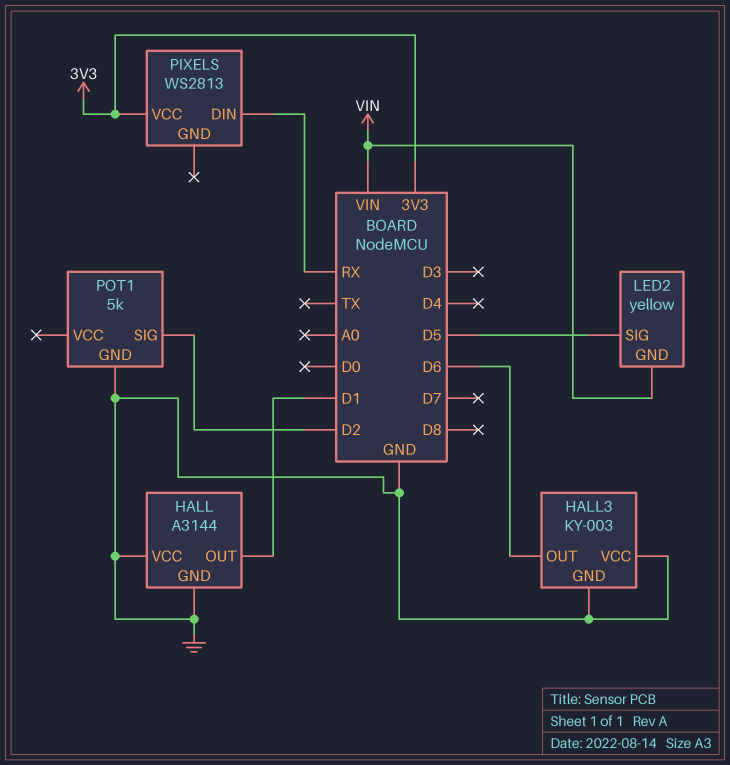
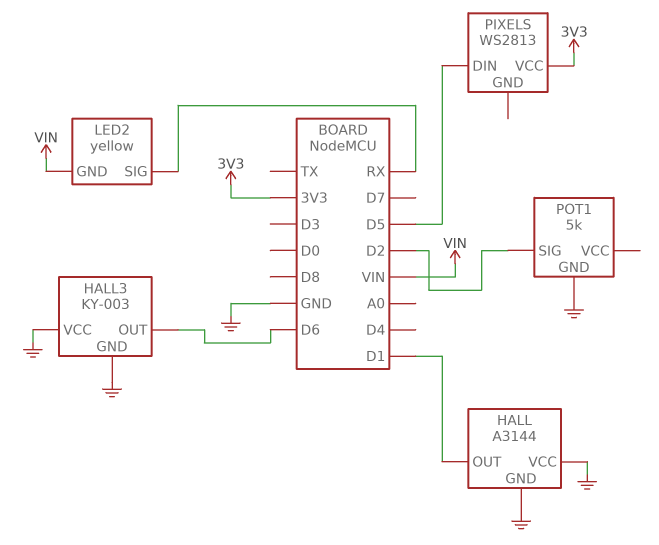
LED2 pin SIG: D5 -> RX
PIXELS pin DIN: RX -> D5

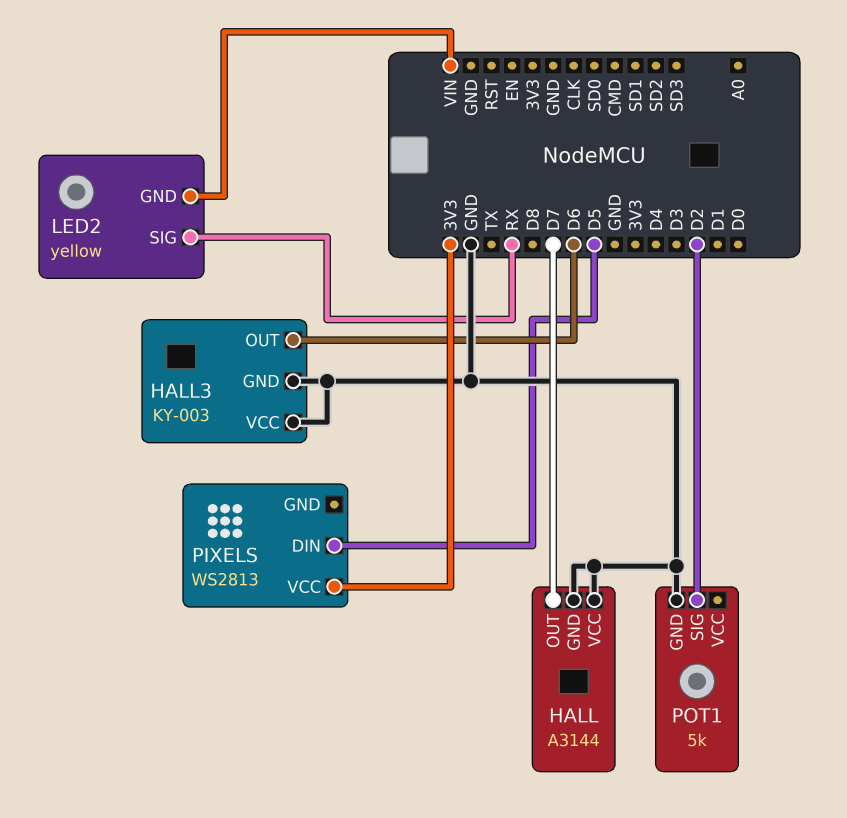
HALL pin OUT: D1 -> D7

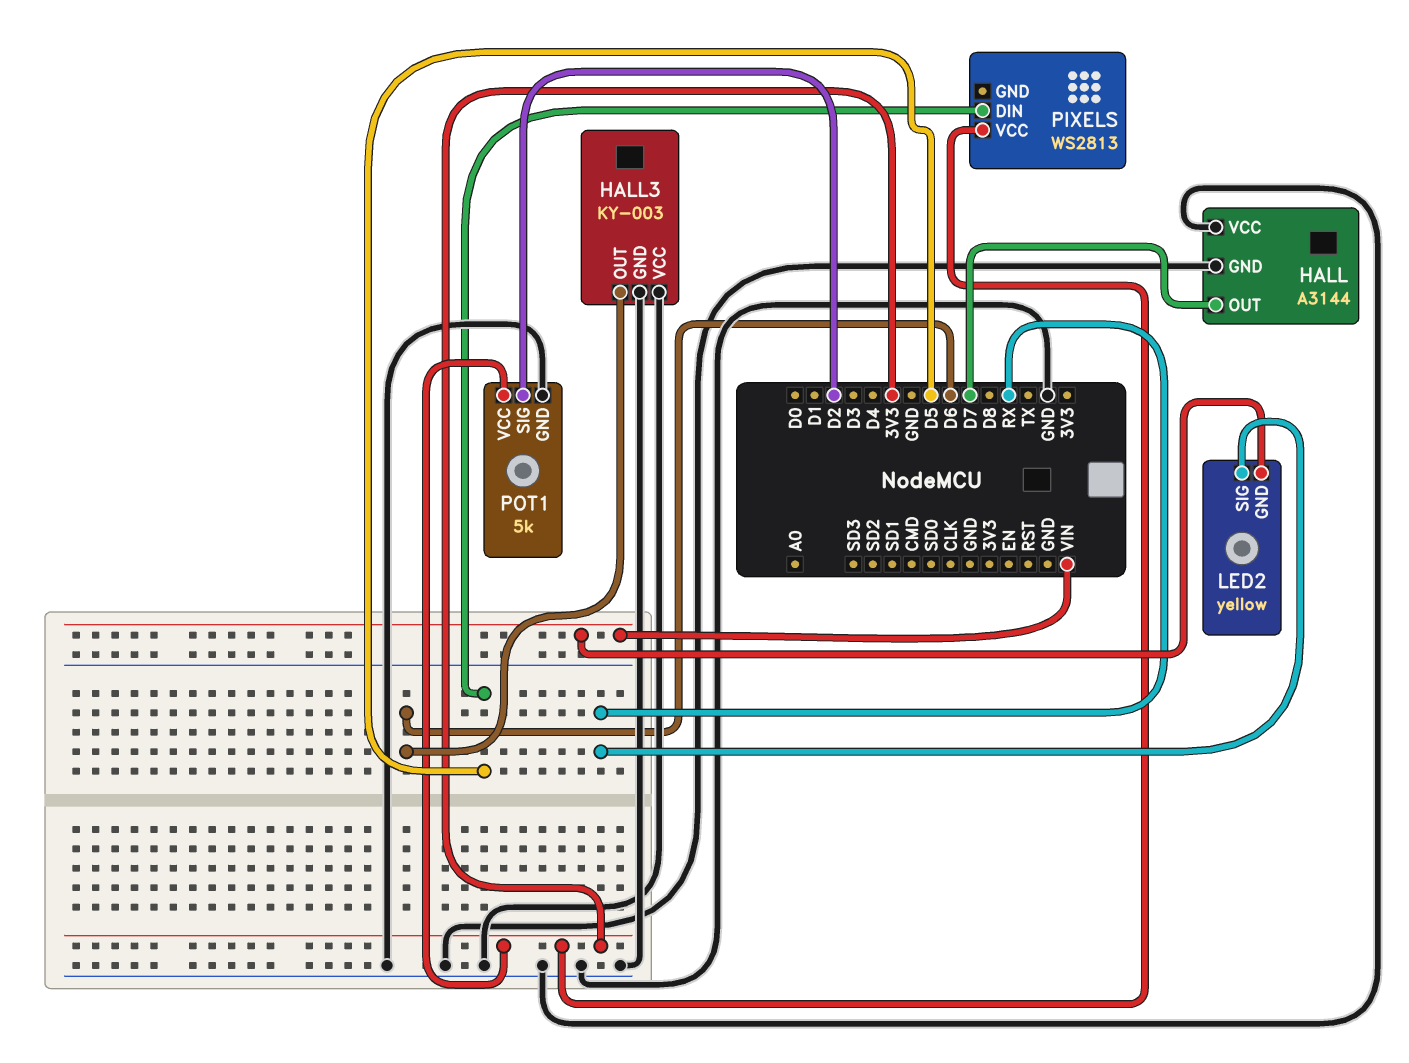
POT1 pin VCC: none -> 3V3

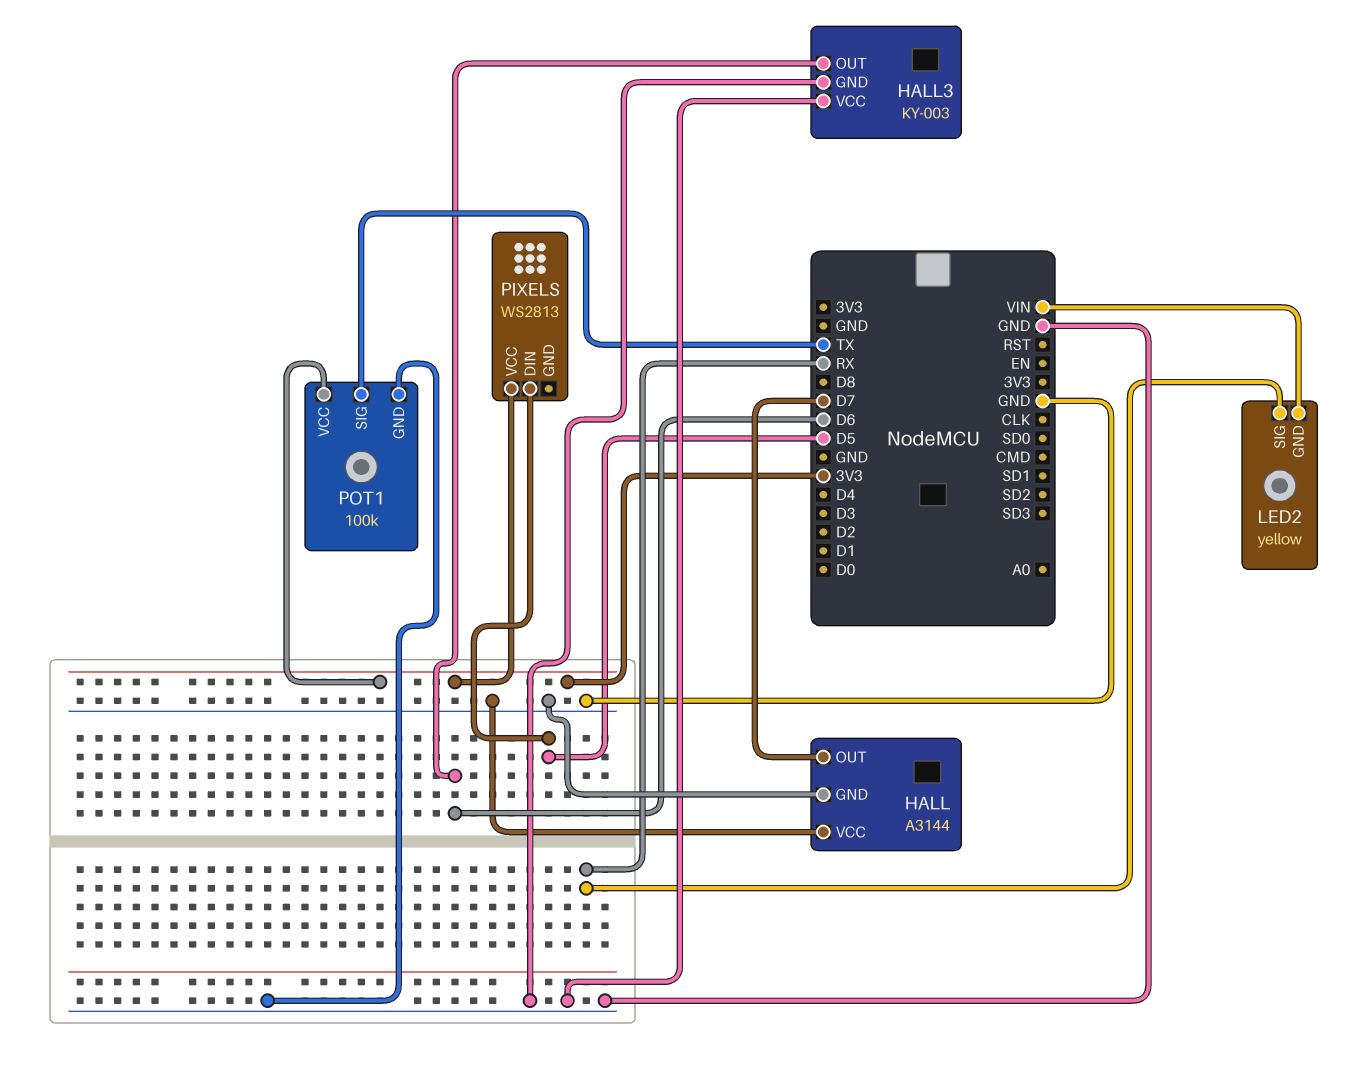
POT1: 5k -> 100k
POT1 pin SIG: D2 -> TX

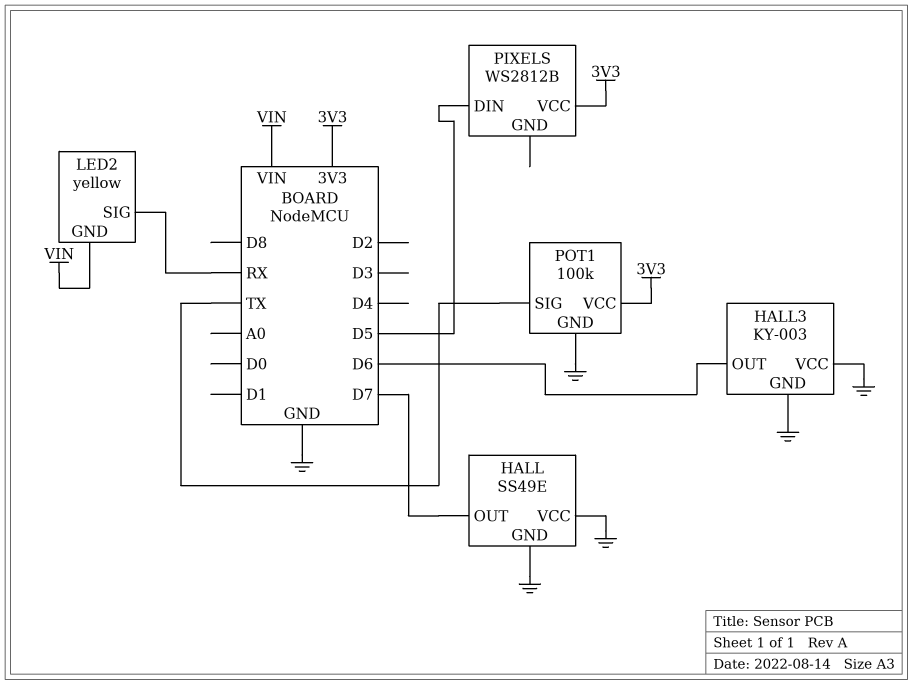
HALL: A3144 -> SS49E
PIXELS: WS2813 -> WS2812B

